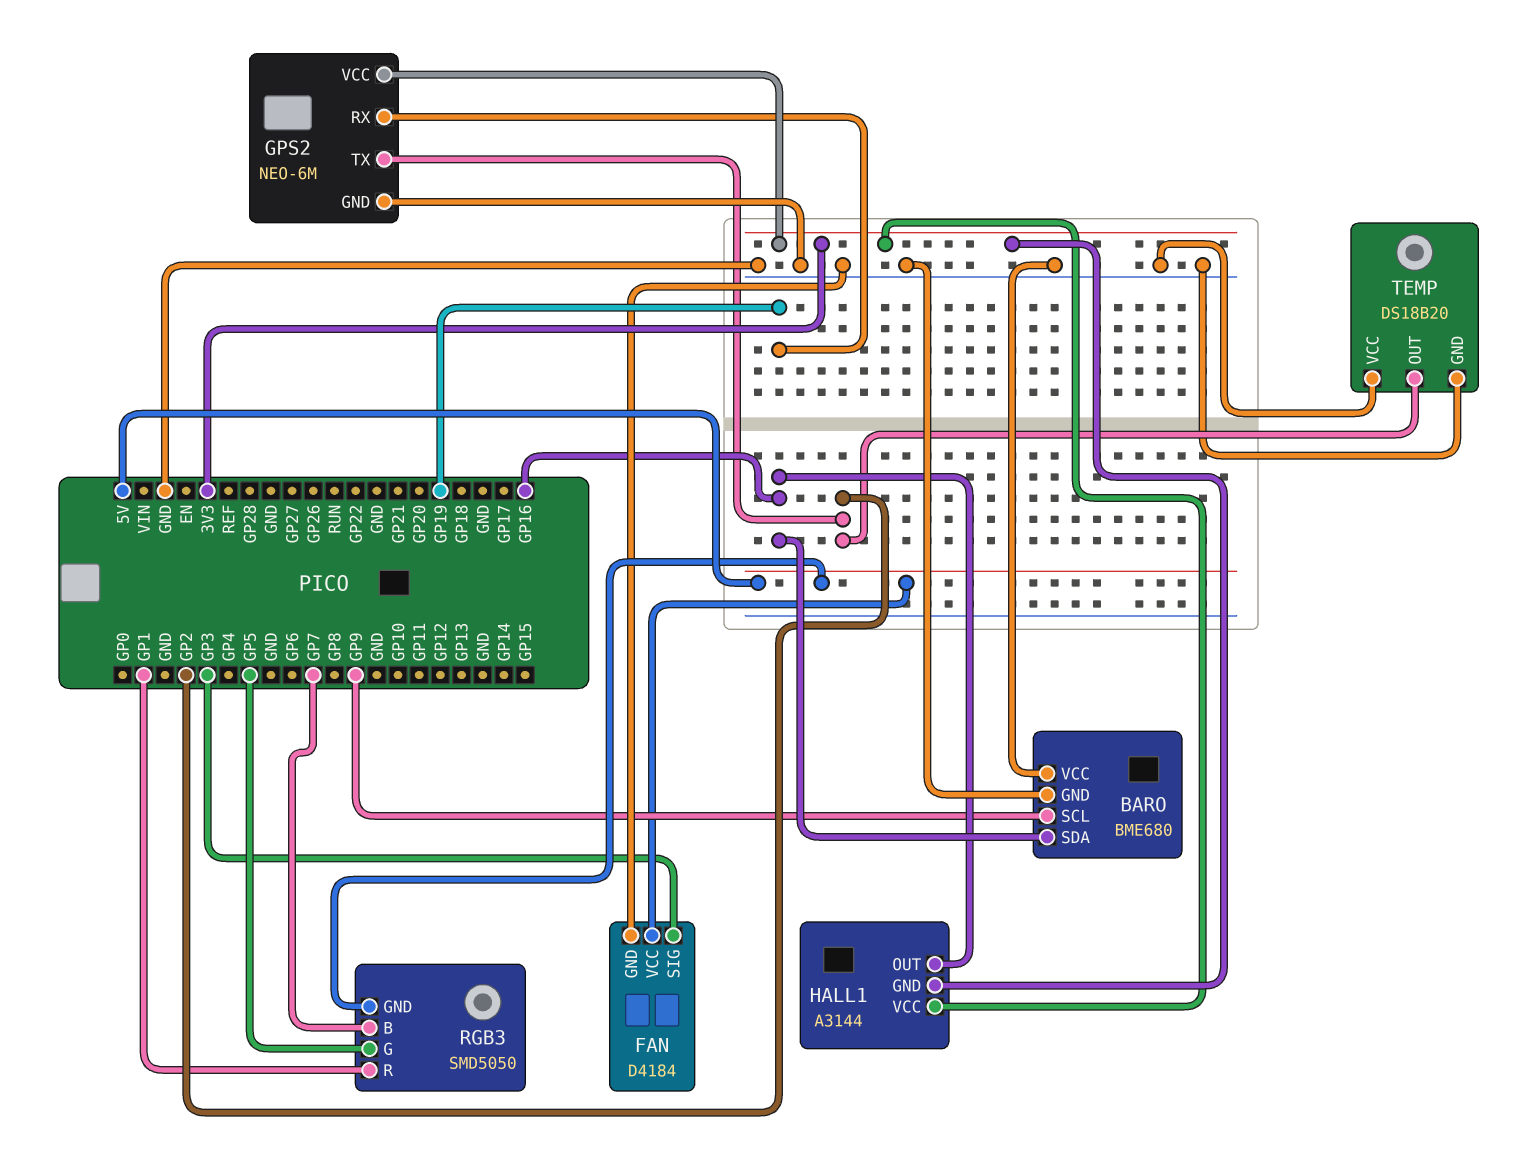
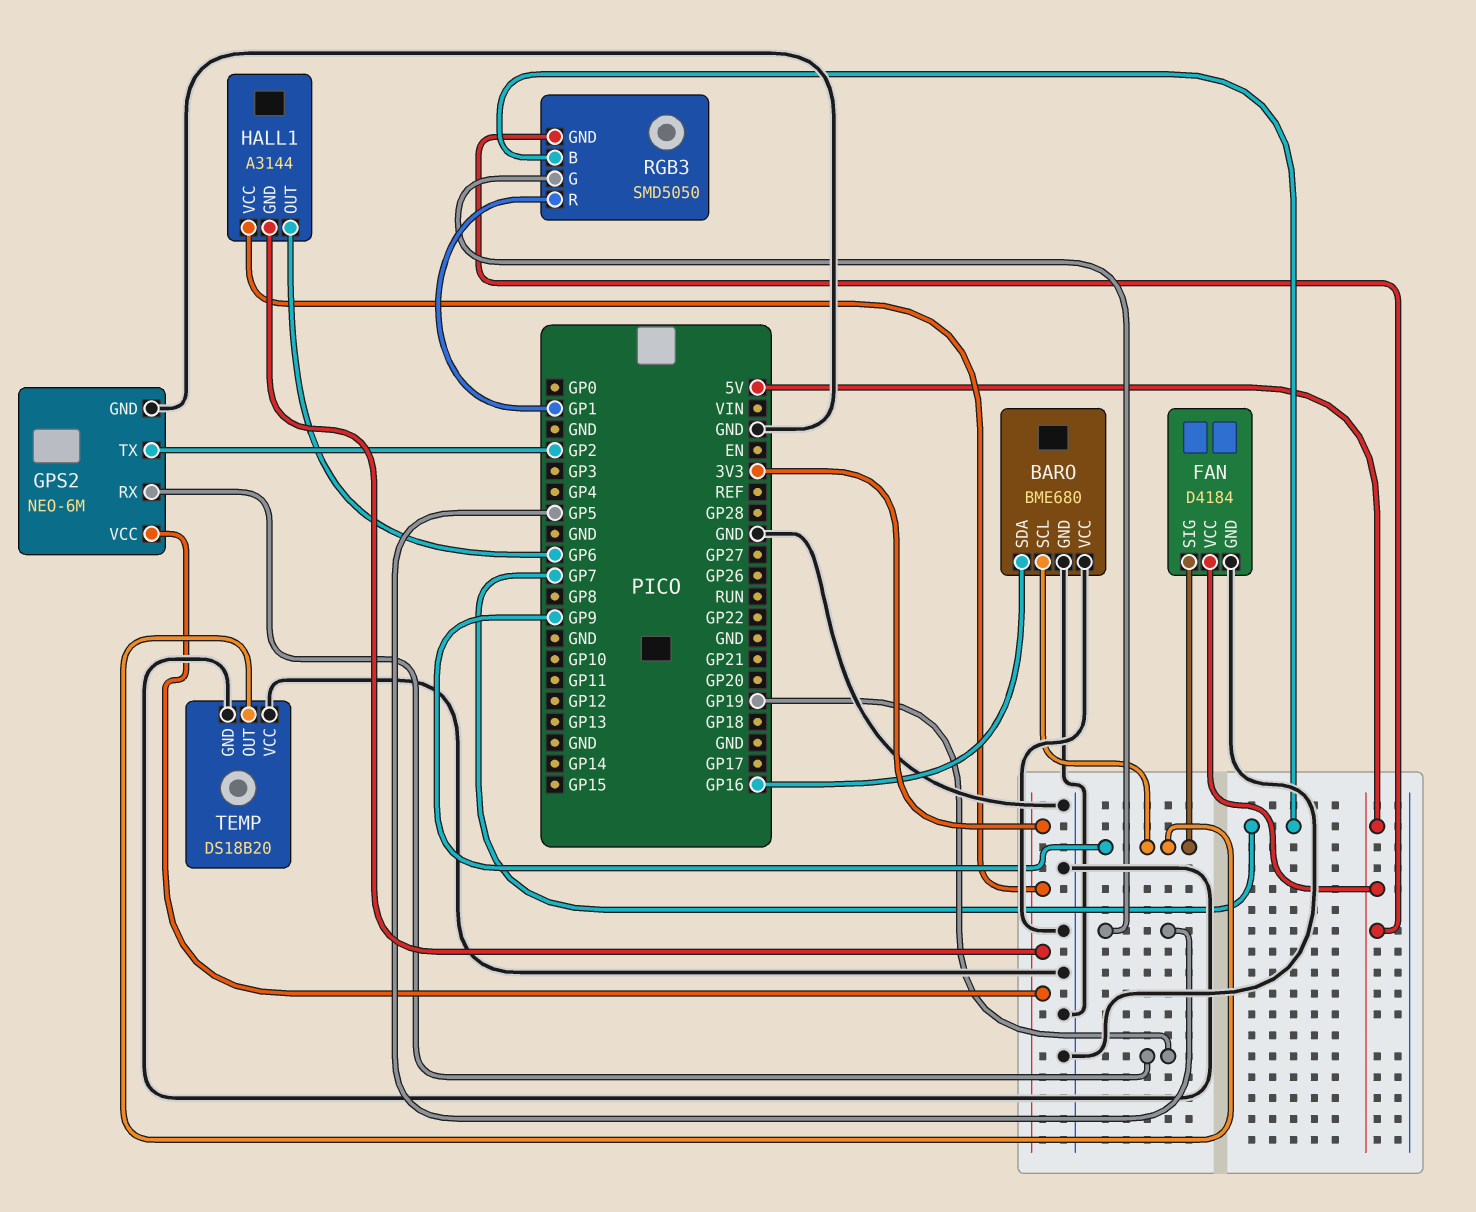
FAN pin SIG: GP3 -> GP9
HALL1 pin OUT: GP16 -> GP6
TEMP pin OUT: GP2 -> GP9

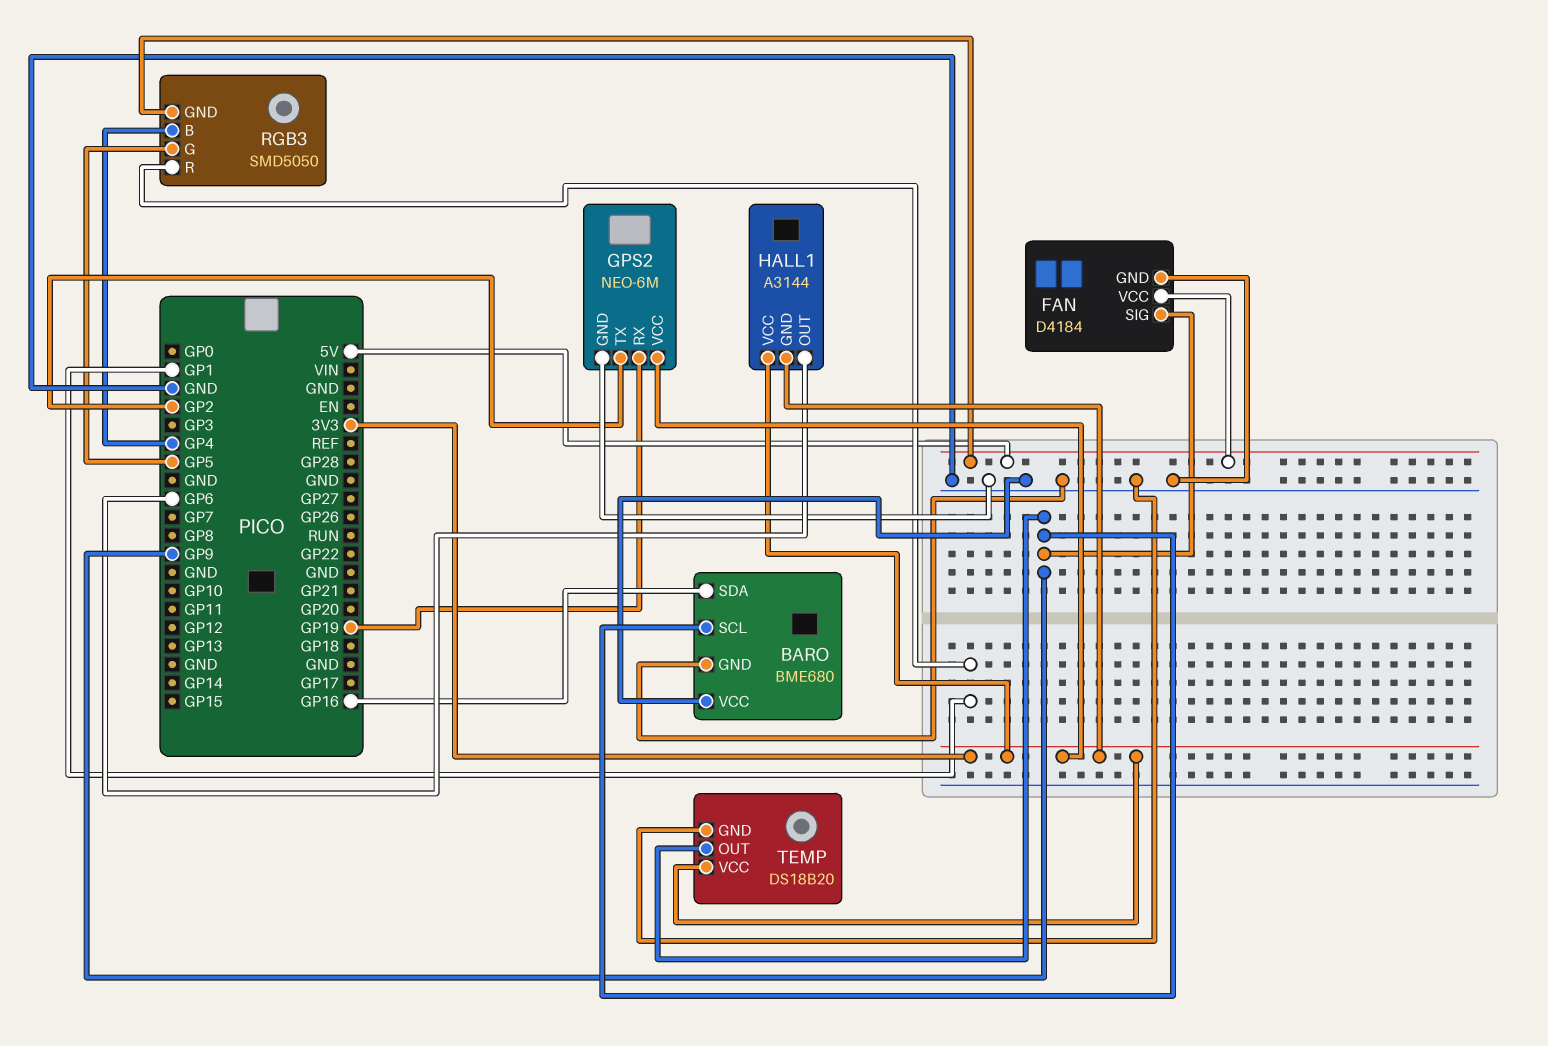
RGB3 pin B: GP7 -> GP4
TEMP pin VCC: GND -> 3V3

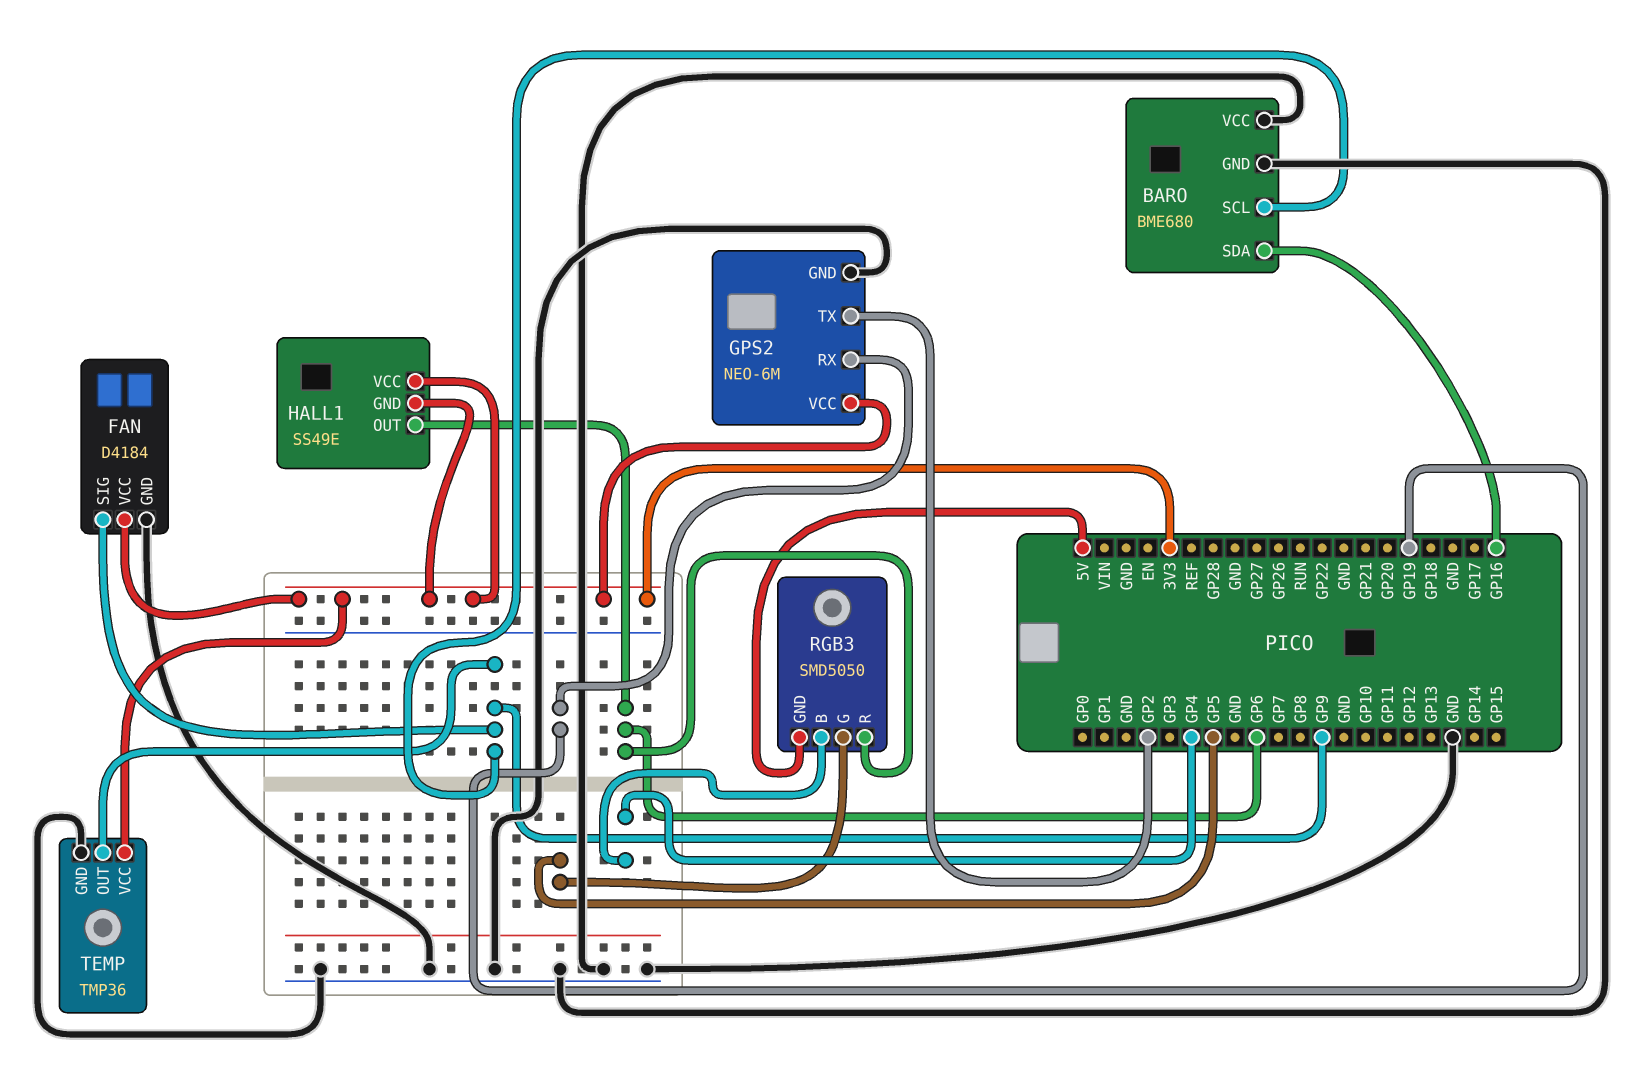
FAN pin VCC: 5V -> 3V3
HALL1: A3144 -> SS49E
RGB3 pin R: GP1 -> GP6
TEMP: DS18B20 -> TMP36

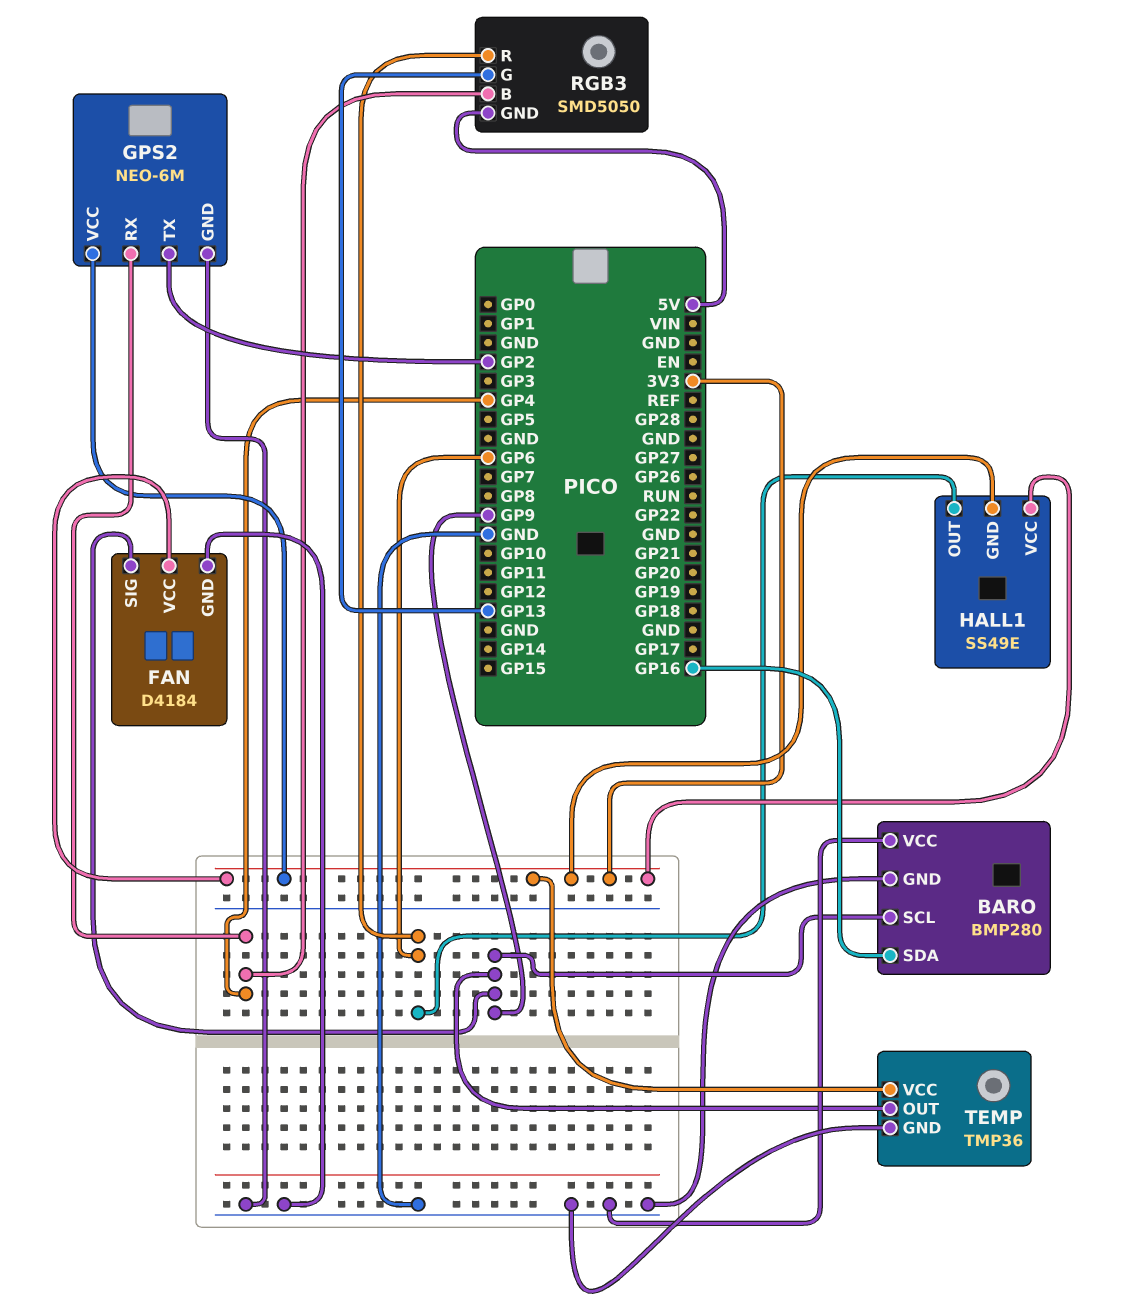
BARO: BME680 -> BMP280
GPS2 pin RX: GP19 -> GP4
RGB3 pin G: GP5 -> GP13

